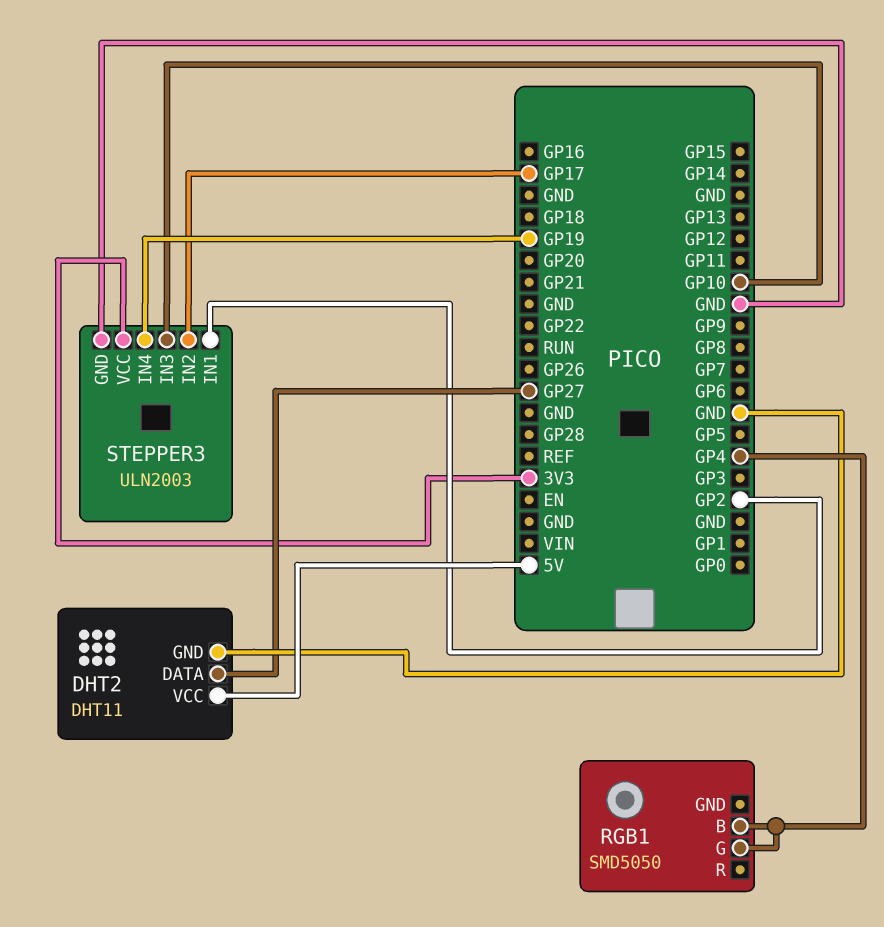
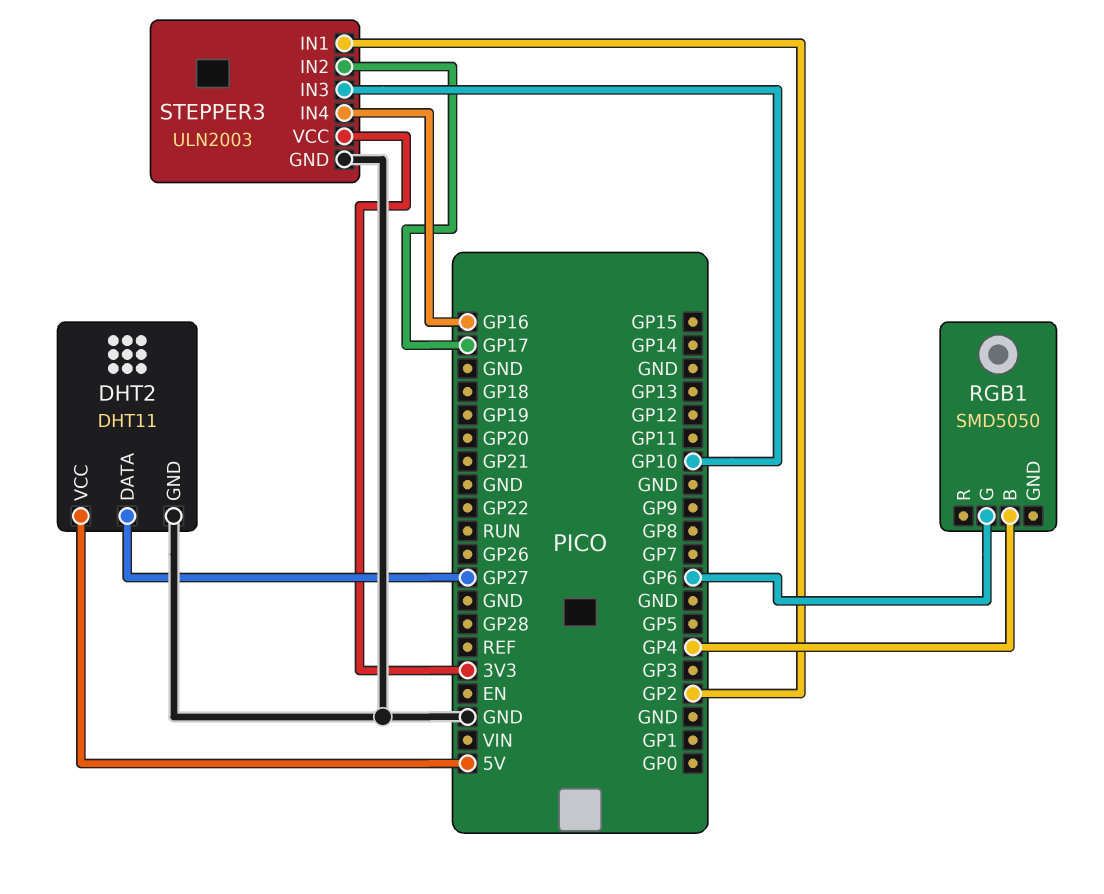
RGB1 pin G: GP4 -> GP6
STEPPER3 pin IN4: GP19 -> GP16

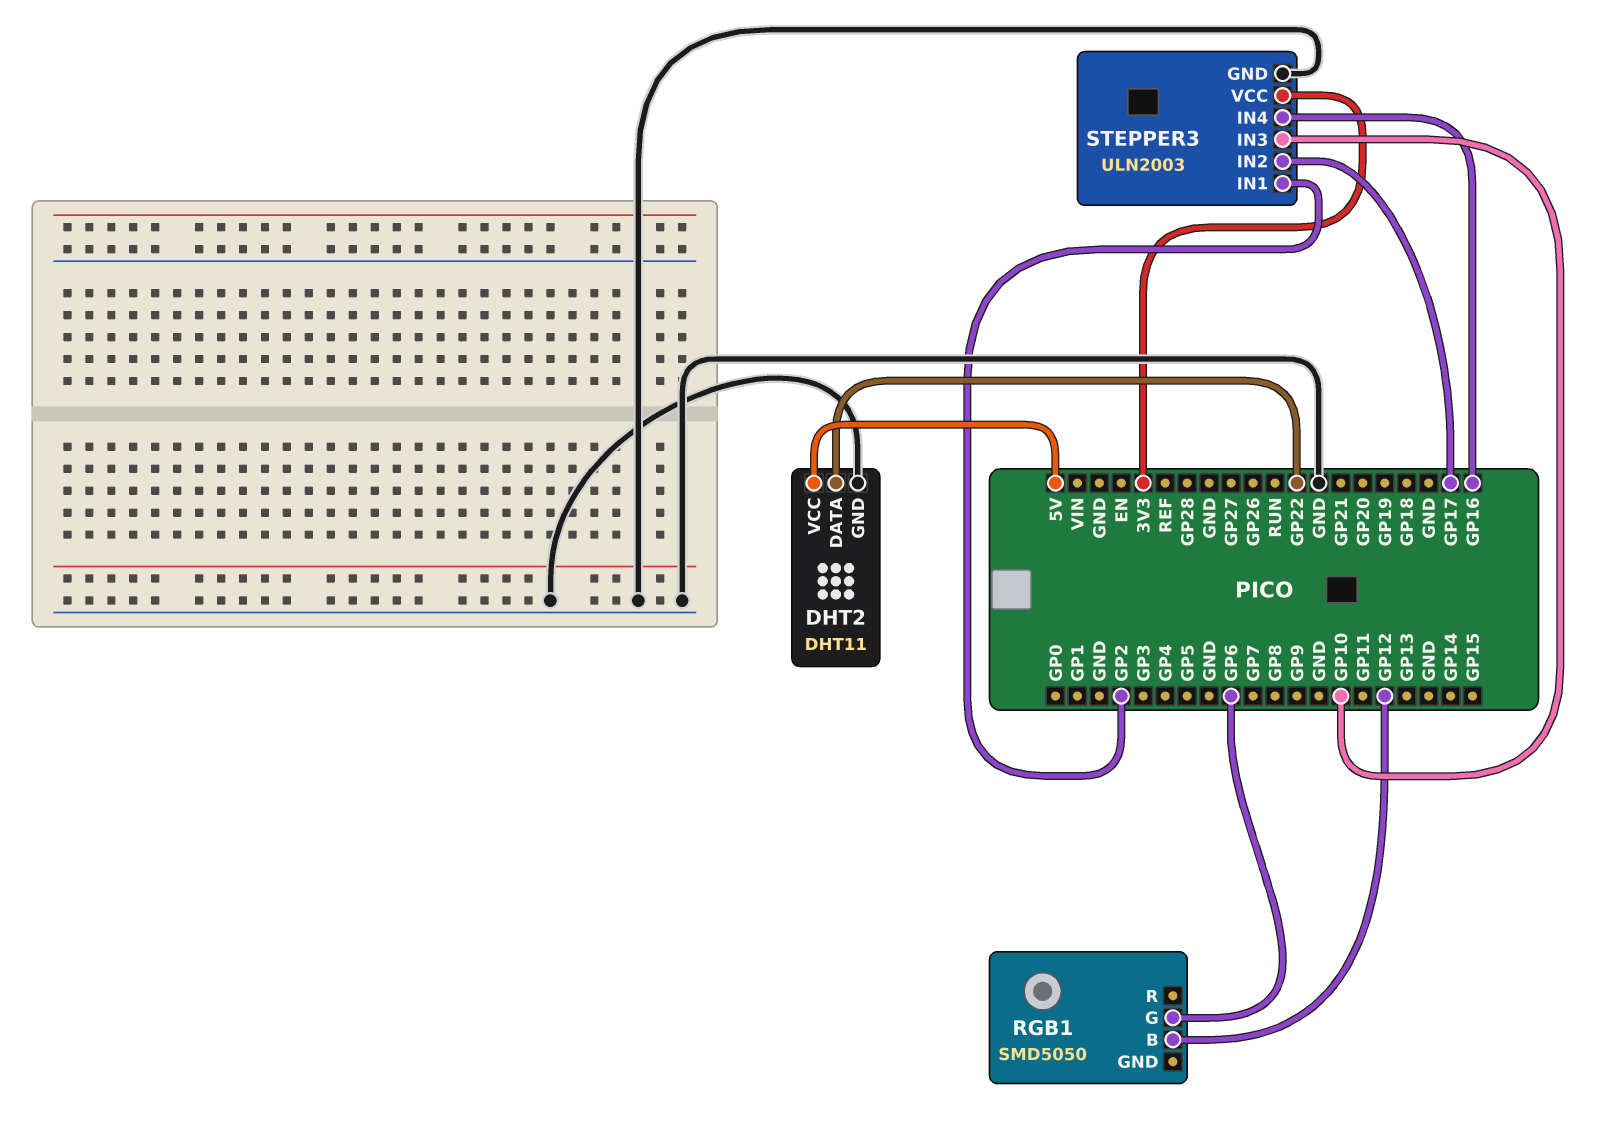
DHT2 pin DATA: GP27 -> GP22
RGB1 pin B: GP4 -> GP12

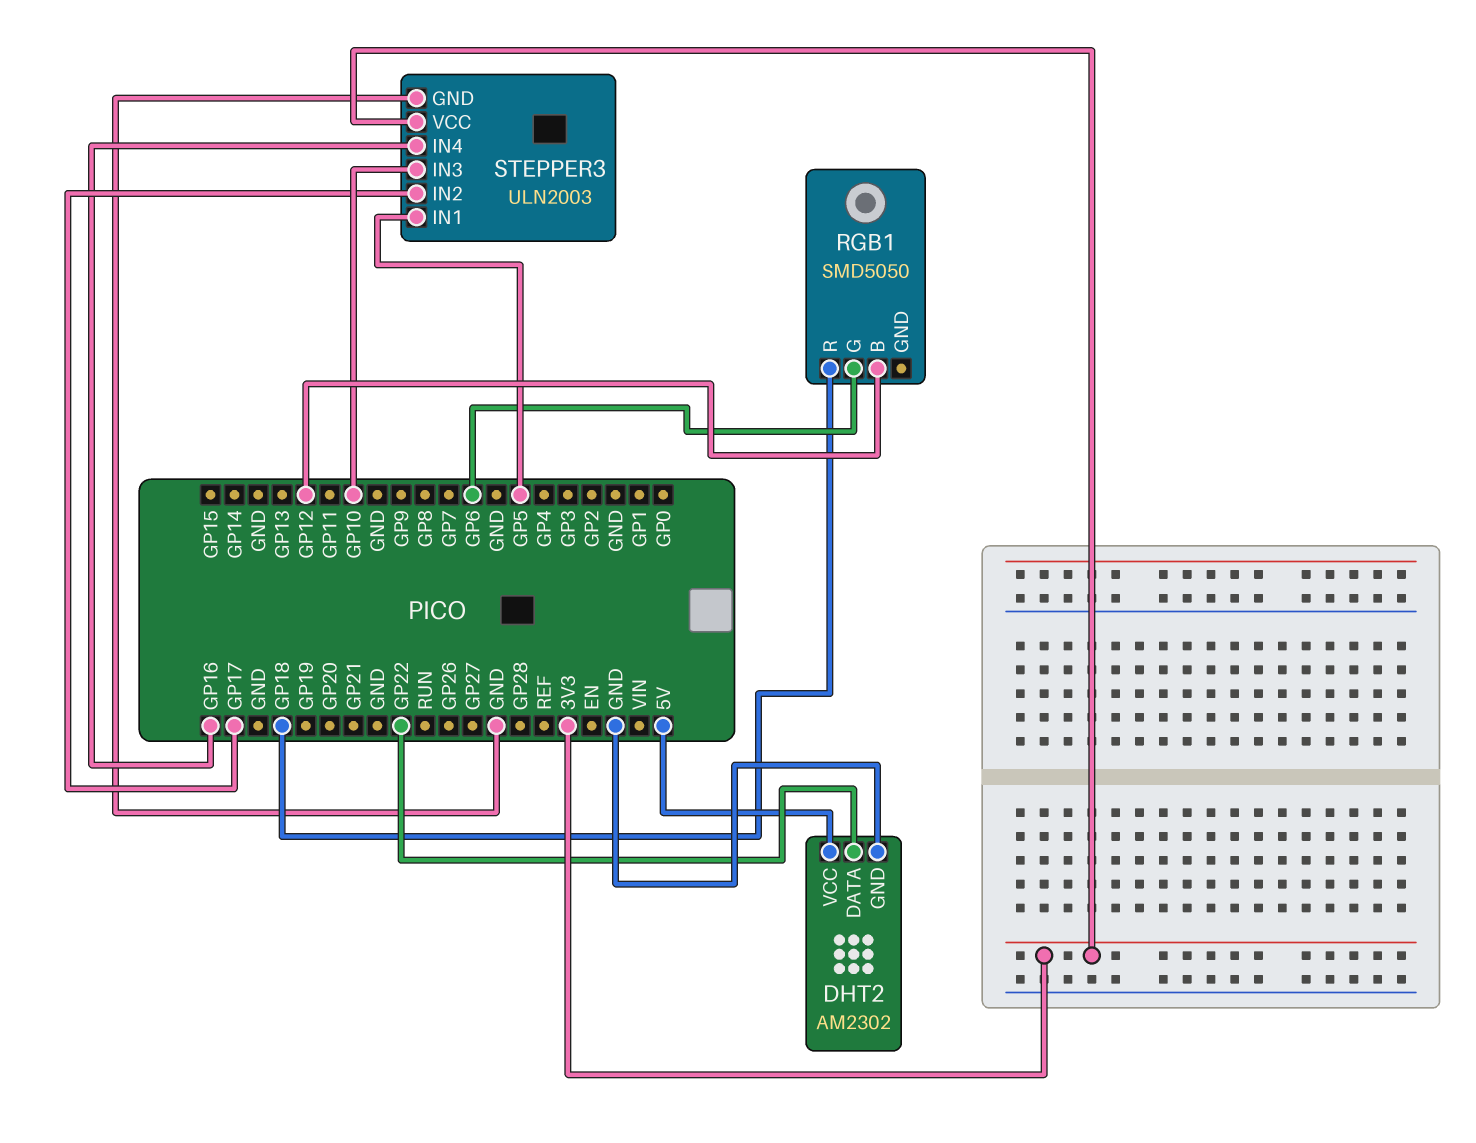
DHT2: DHT11 -> AM2302
RGB1 pin R: none -> GP18
STEPPER3 pin IN1: GP2 -> GP5

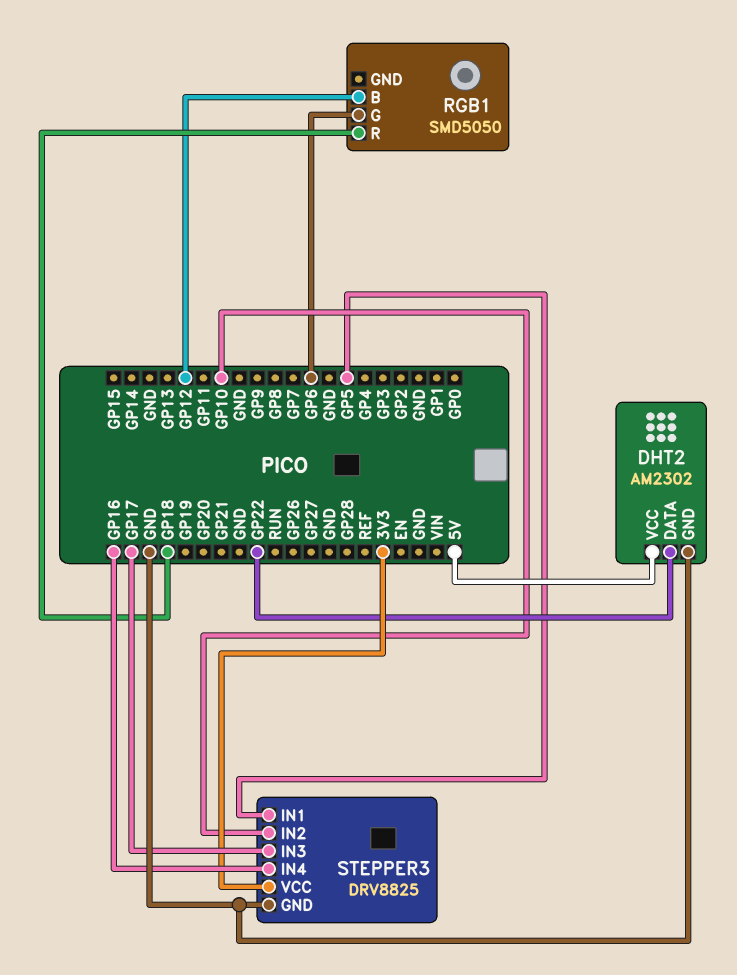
STEPPER3: ULN2003 -> DRV8825
STEPPER3 pin IN2: GP17 -> GP10
STEPPER3 pin IN3: GP10 -> GP17

